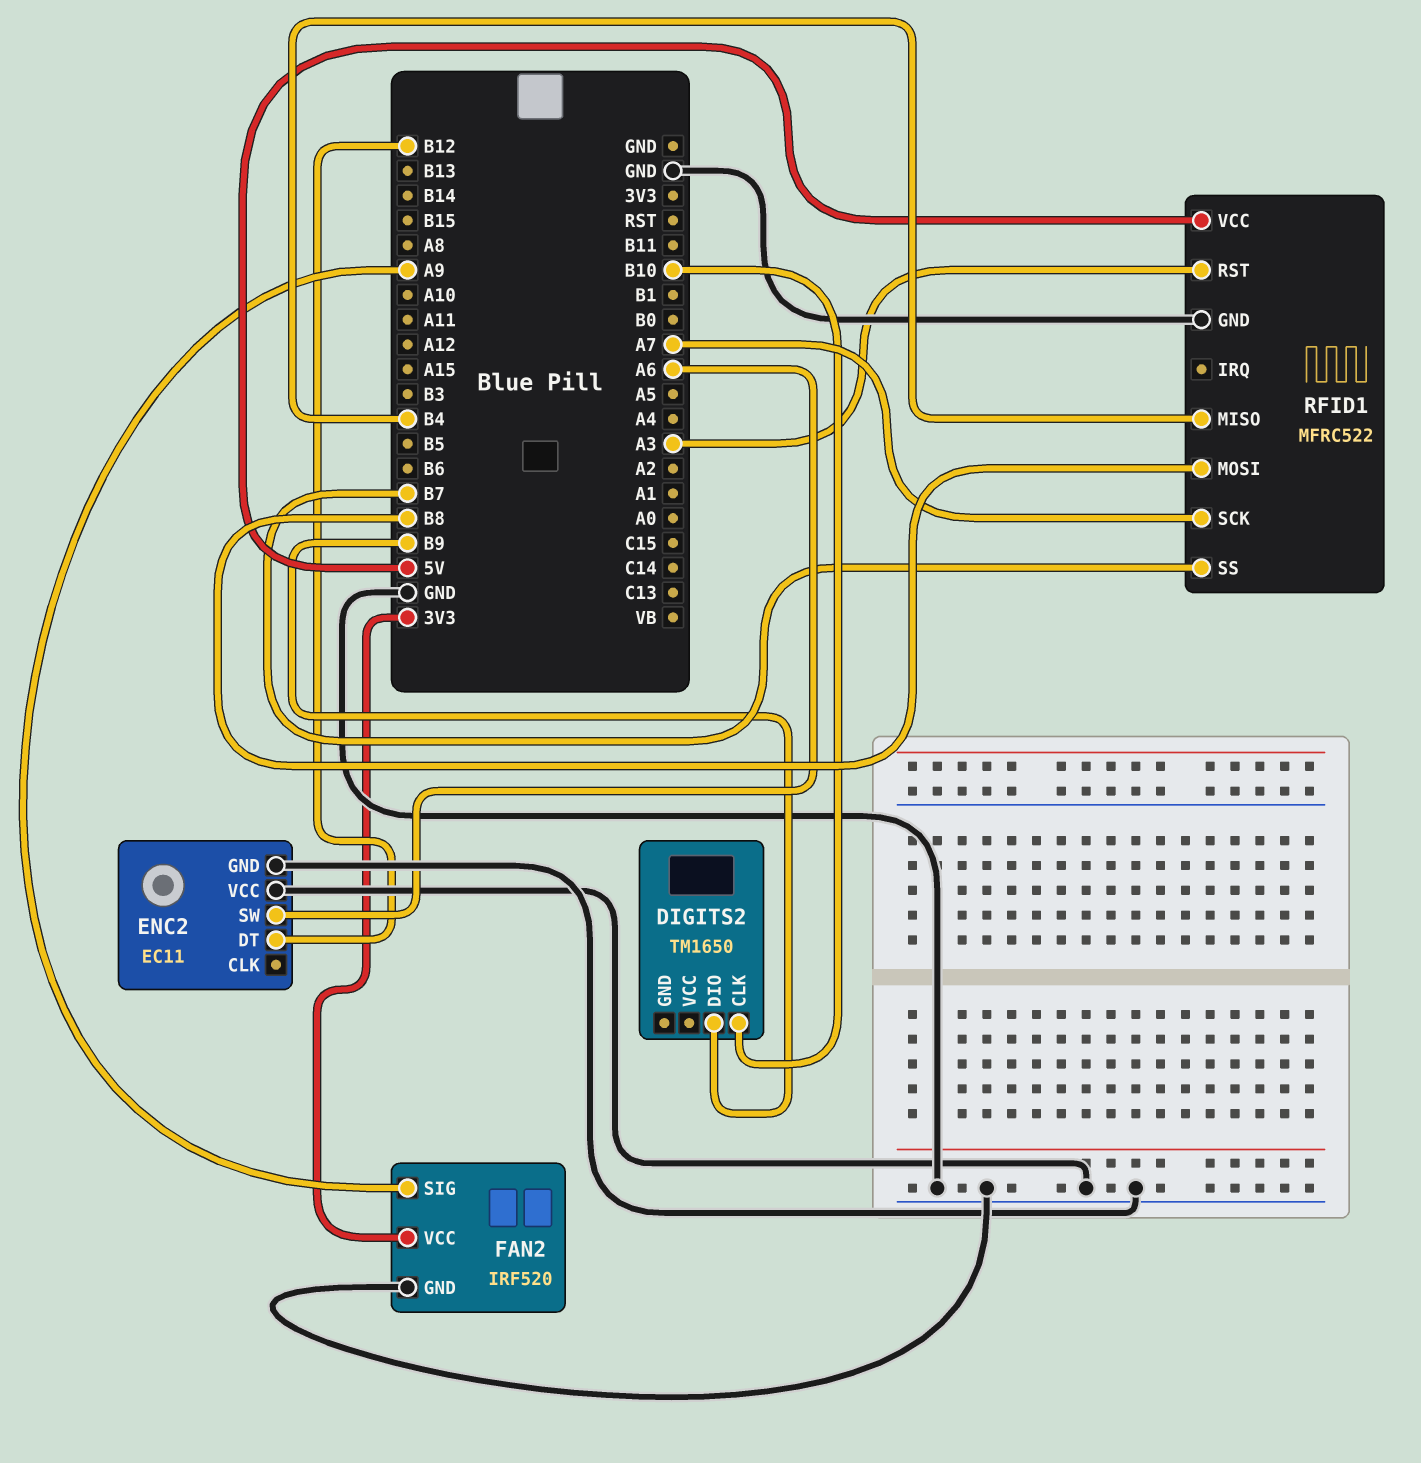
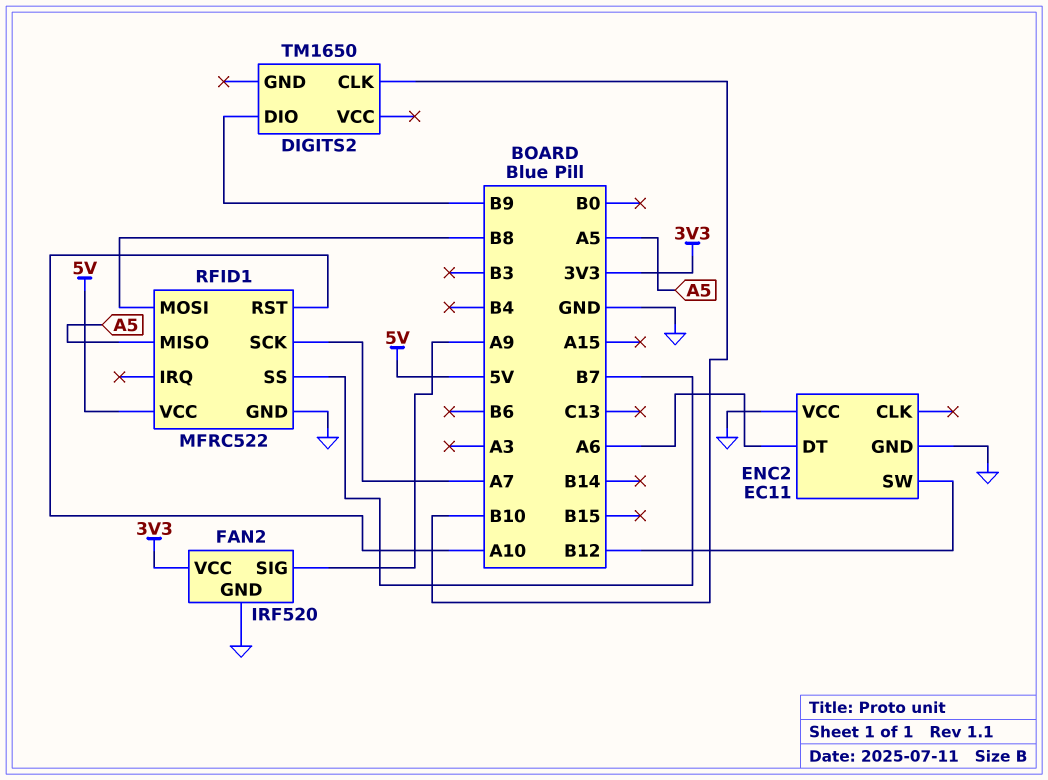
ENC2 pin DT: B12 -> A6
ENC2 pin SW: A6 -> B12
RFID1 pin MISO: B4 -> A5
RFID1 pin RST: A3 -> A10

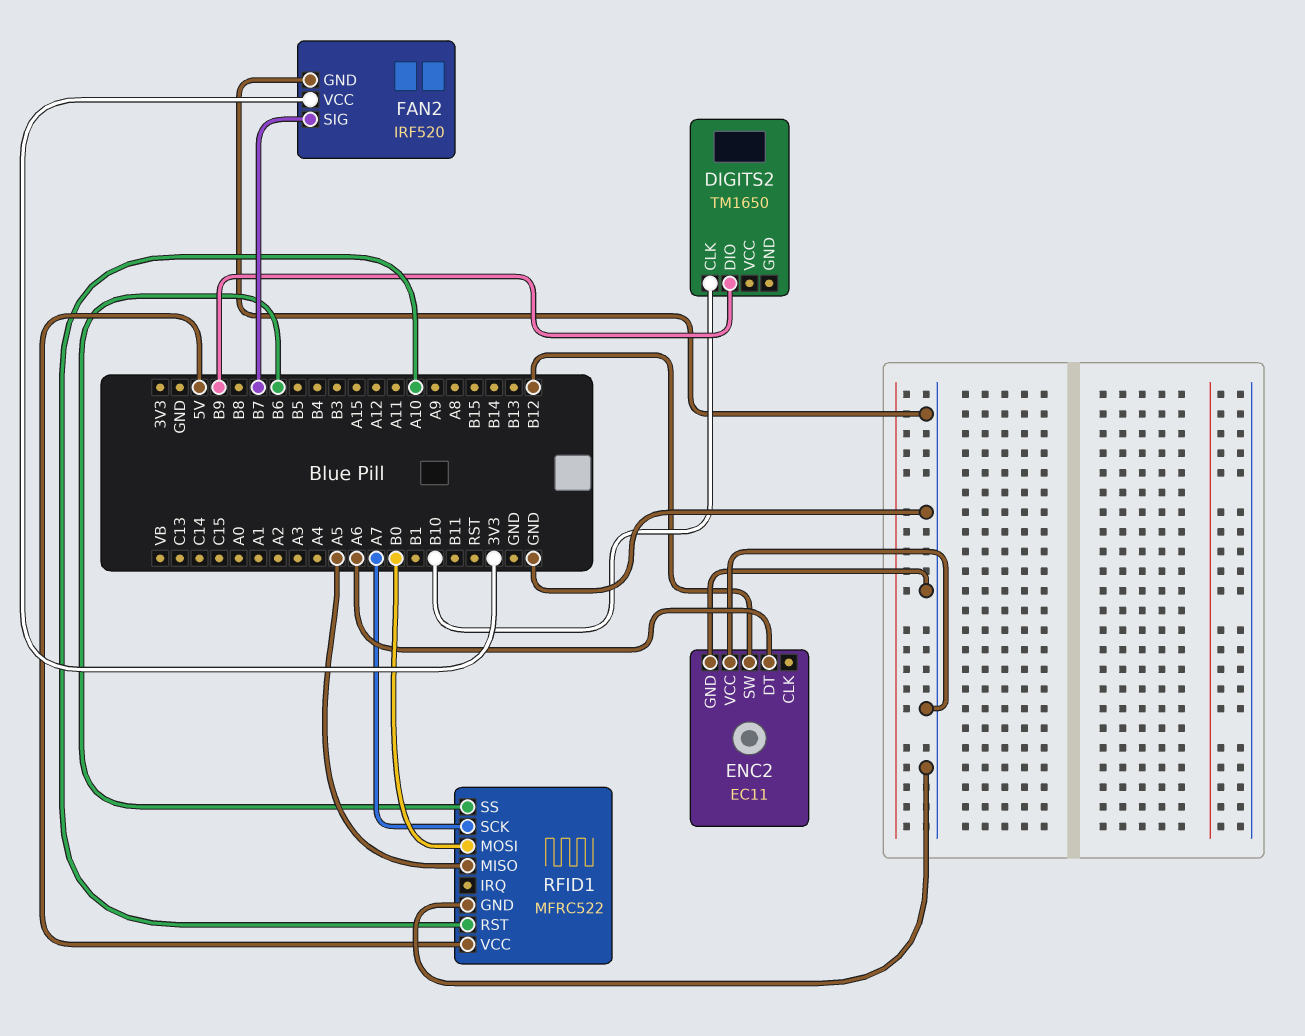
FAN2 pin SIG: A9 -> B7
RFID1 pin MOSI: B8 -> B0
RFID1 pin SS: B7 -> B6

